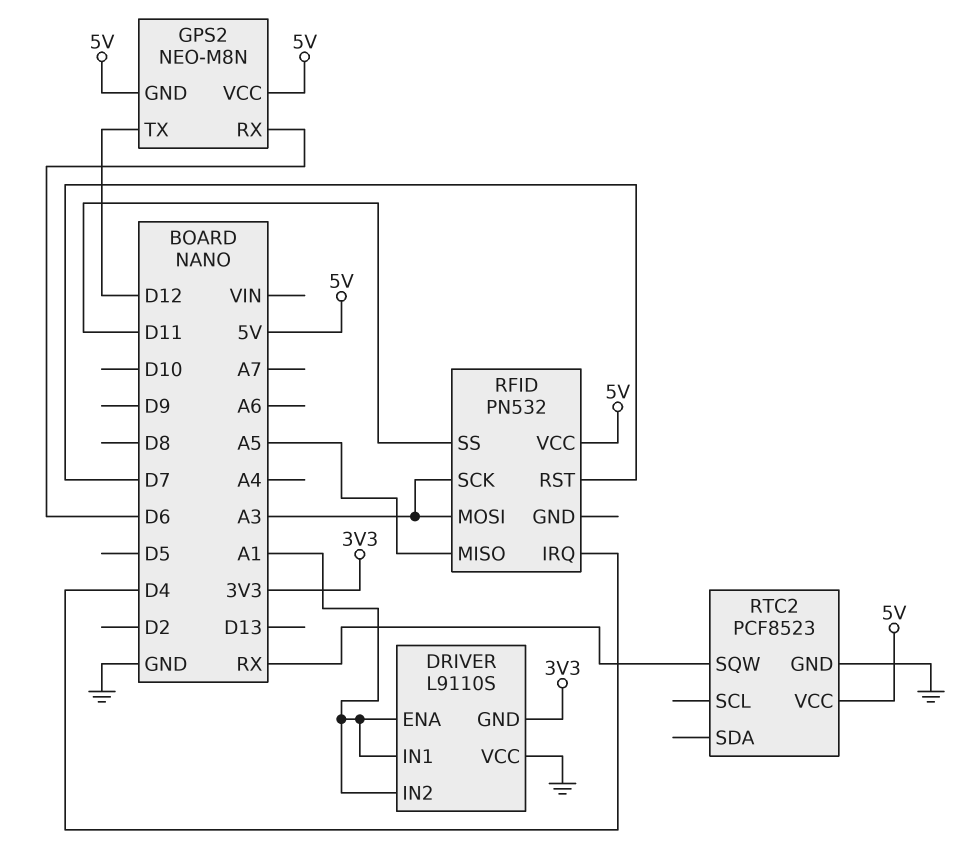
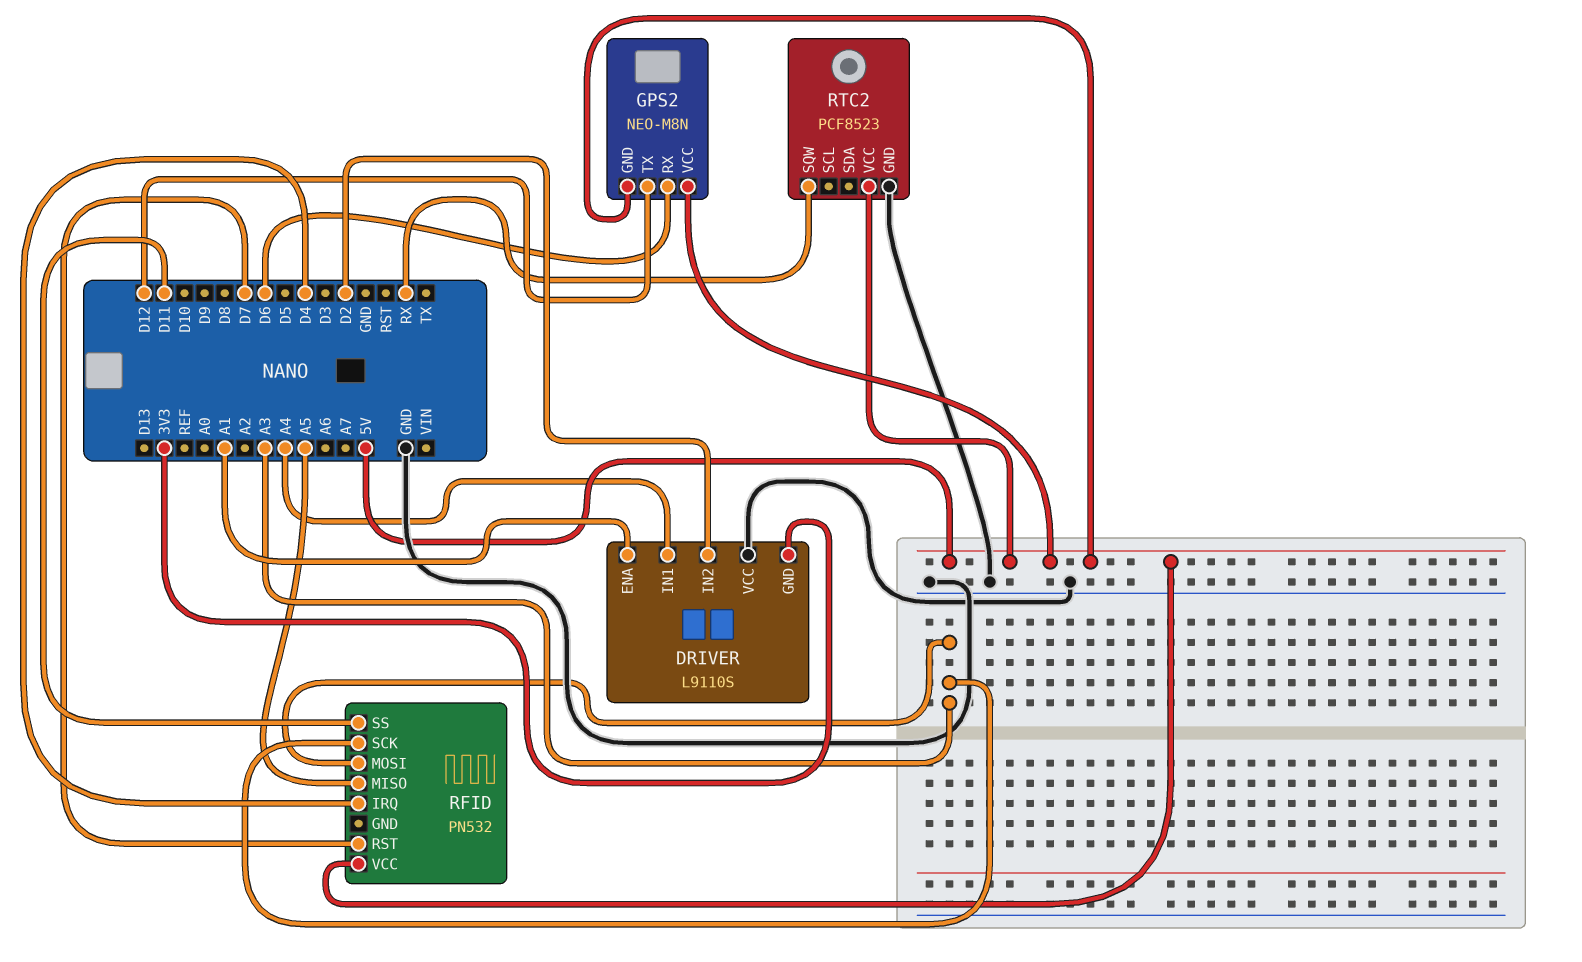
DRIVER pin IN1: A1 -> A4
DRIVER pin IN2: A1 -> D2

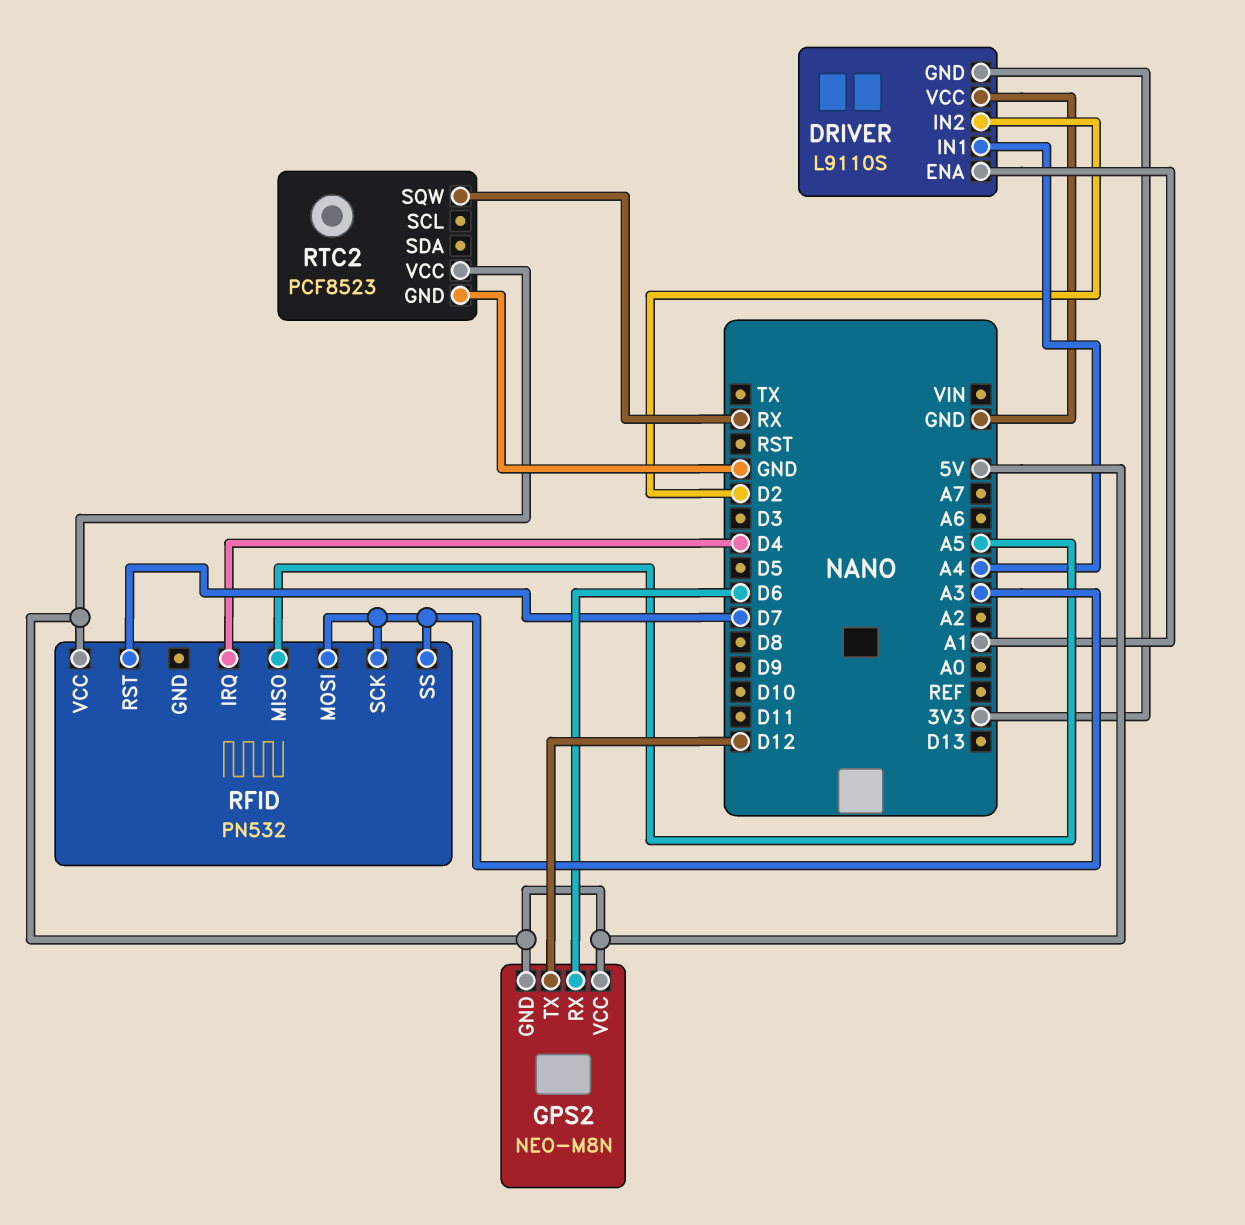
RFID pin SS: D11 -> A3

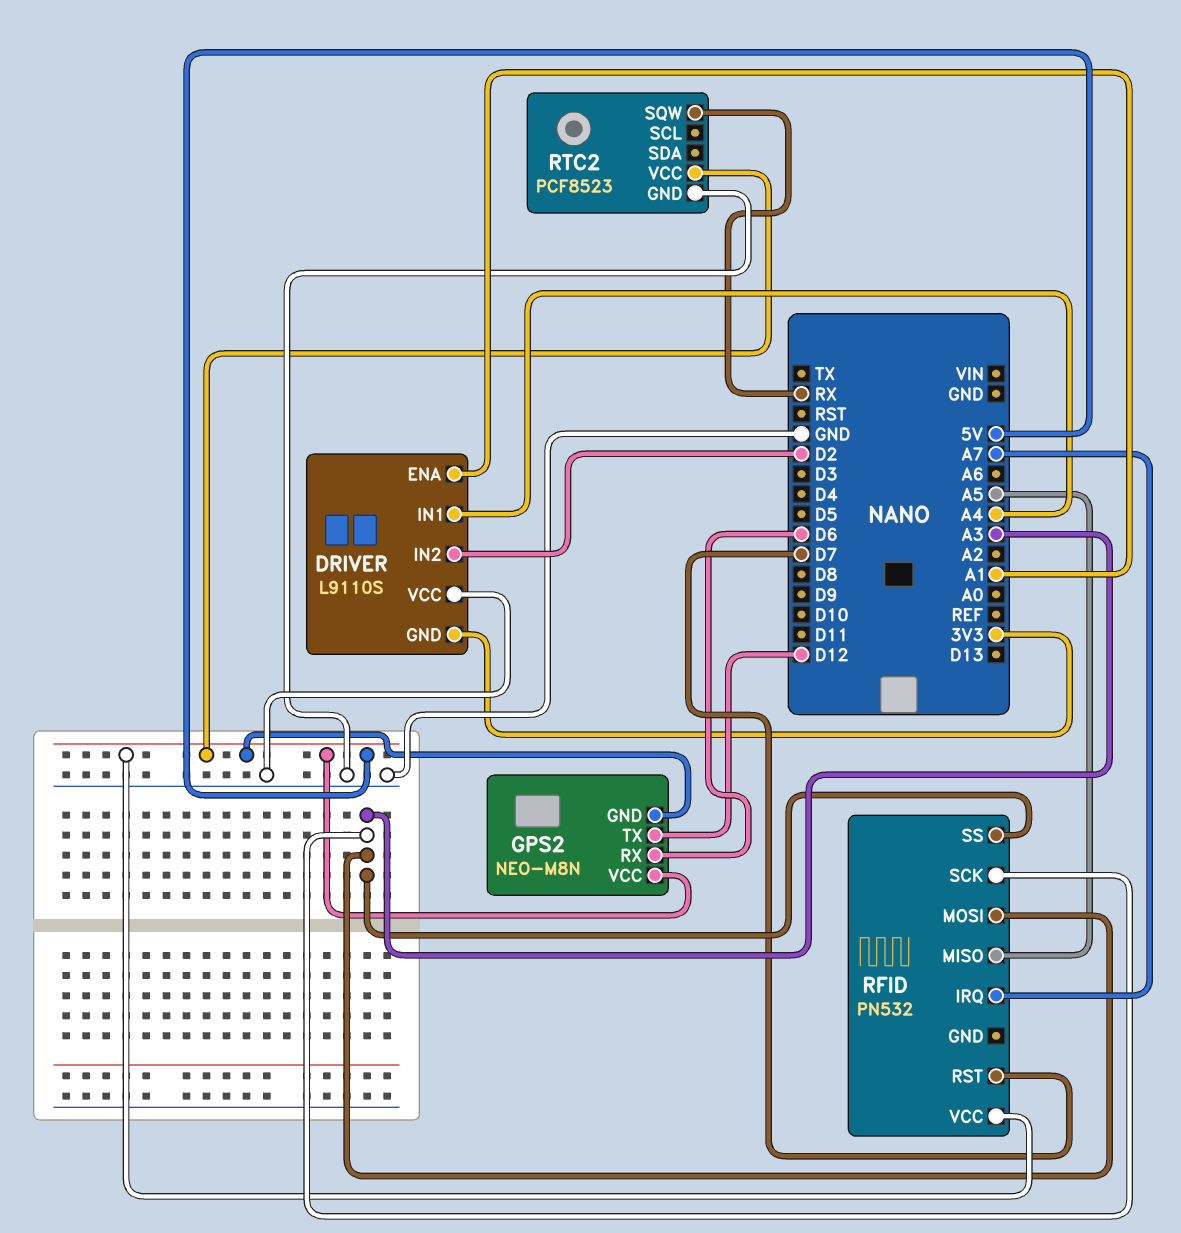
RFID pin IRQ: D4 -> A7

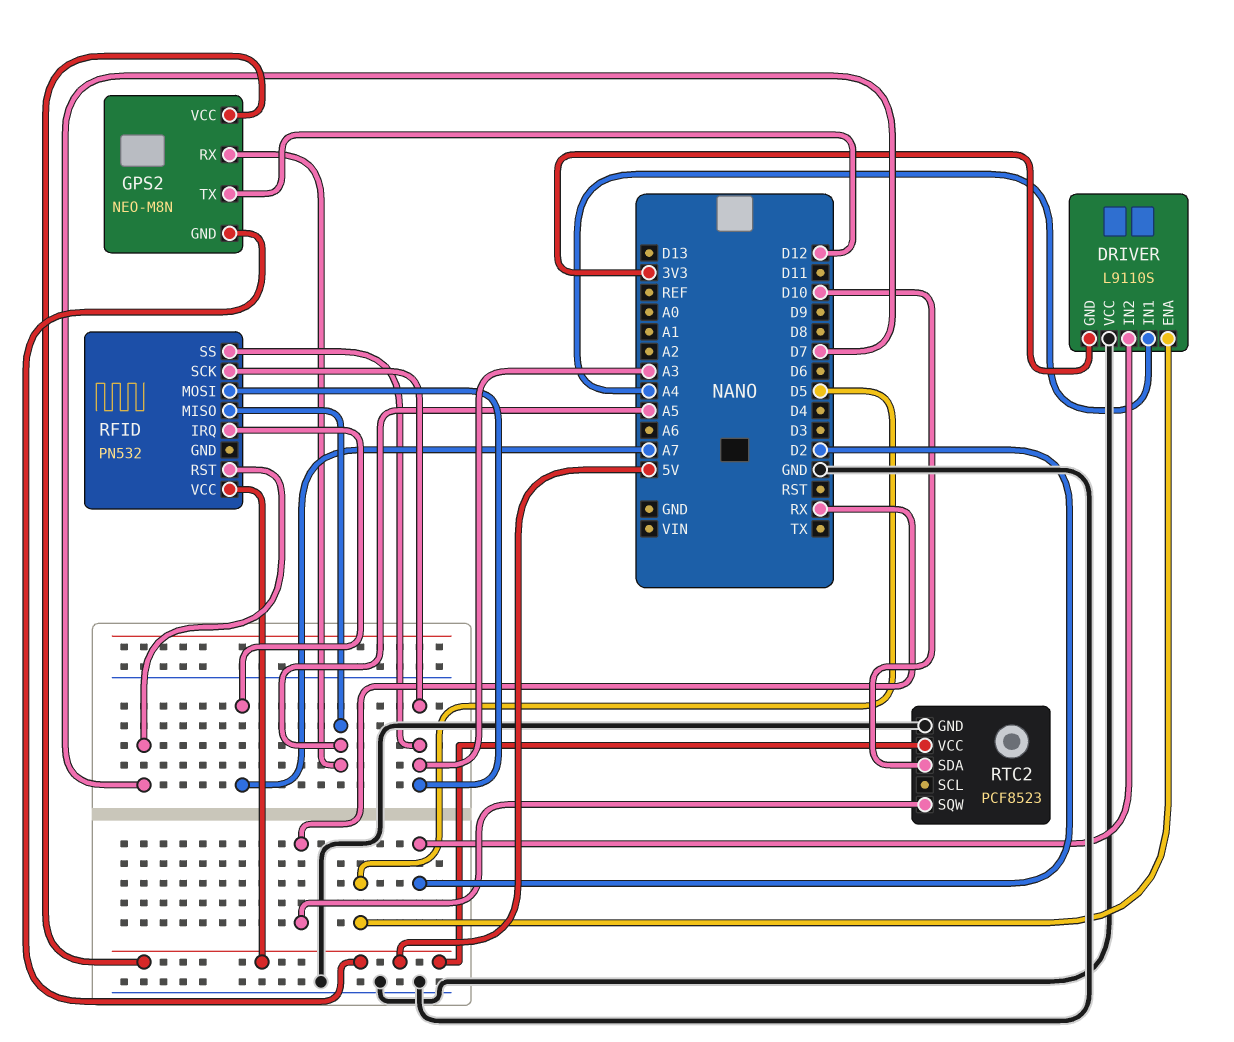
DRIVER pin ENA: A1 -> D5
GPS2 pin RX: D6 -> A5
RTC2 pin SDA: none -> D10

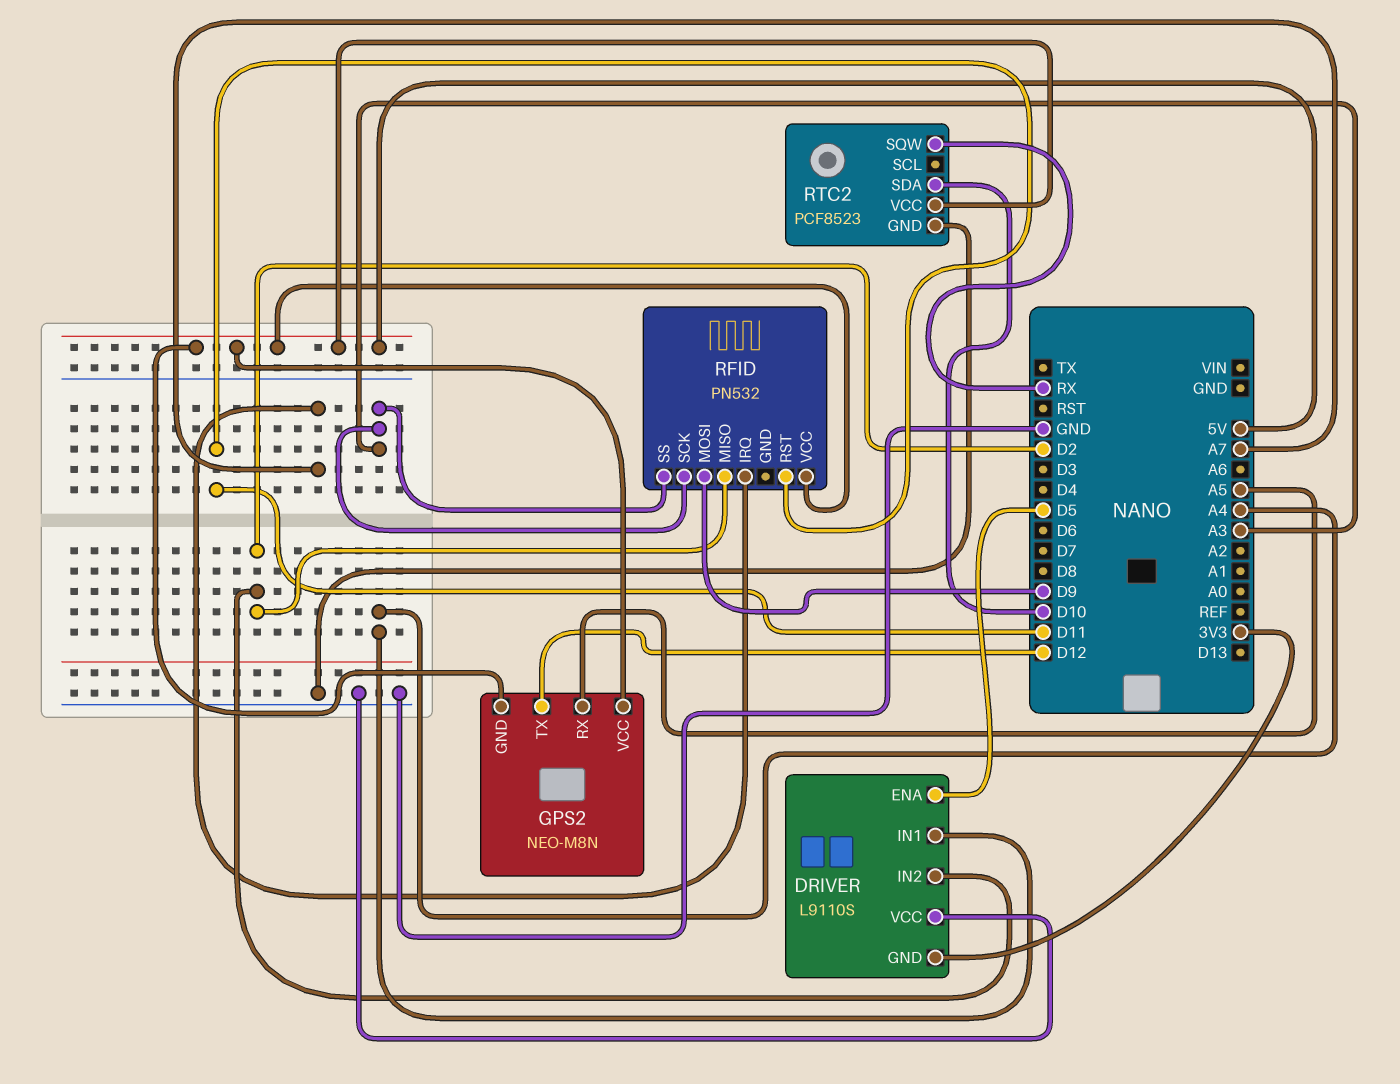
RFID pin MISO: A5 -> D2
RFID pin MOSI: A3 -> D9
RFID pin RST: D7 -> D11

